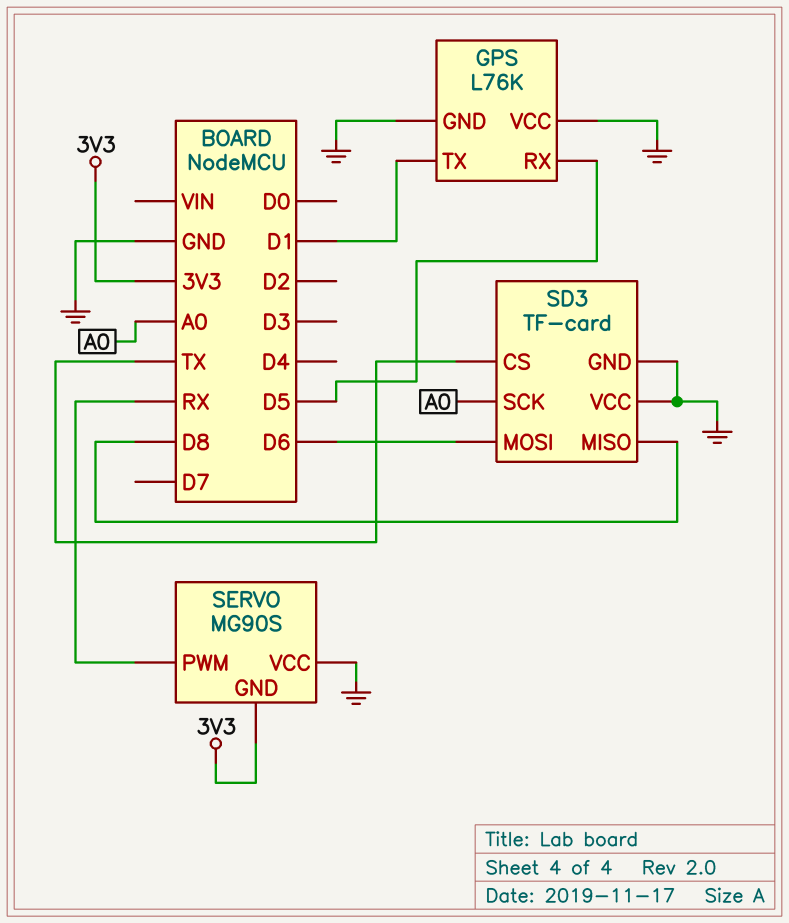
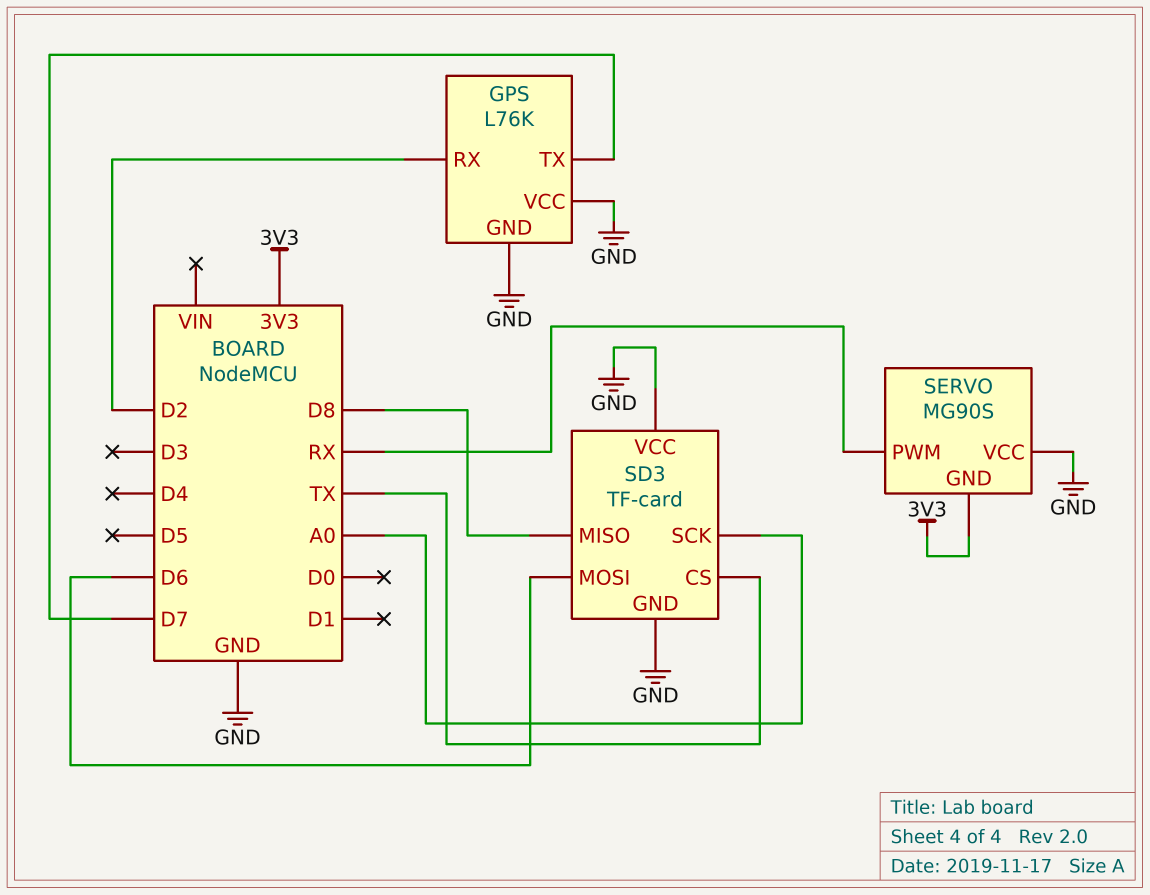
GPS pin RX: D5 -> D2
GPS pin TX: D1 -> D7

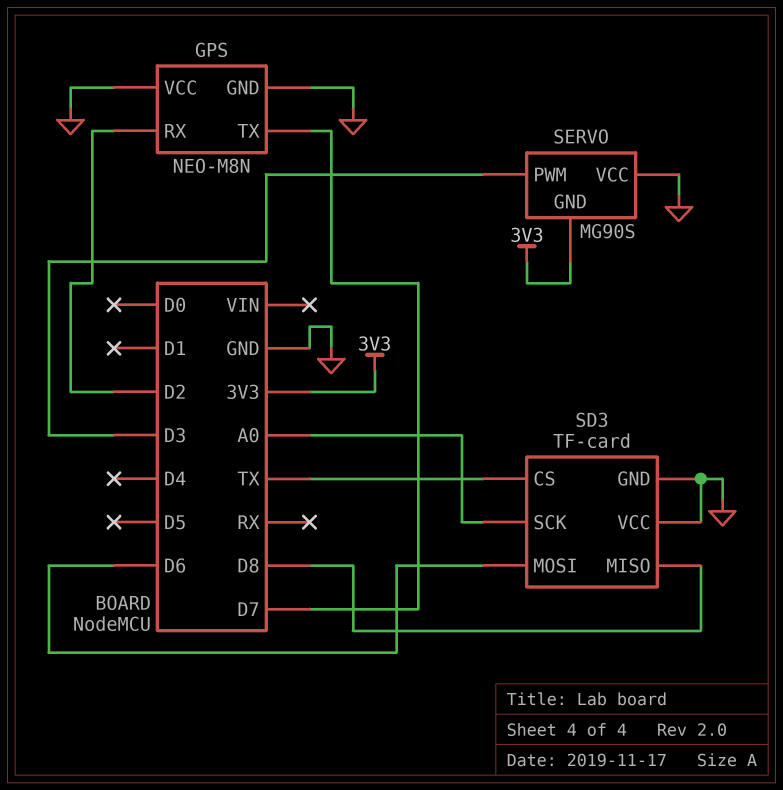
GPS: L76K -> NEO-M8N
SERVO pin PWM: RX -> D3

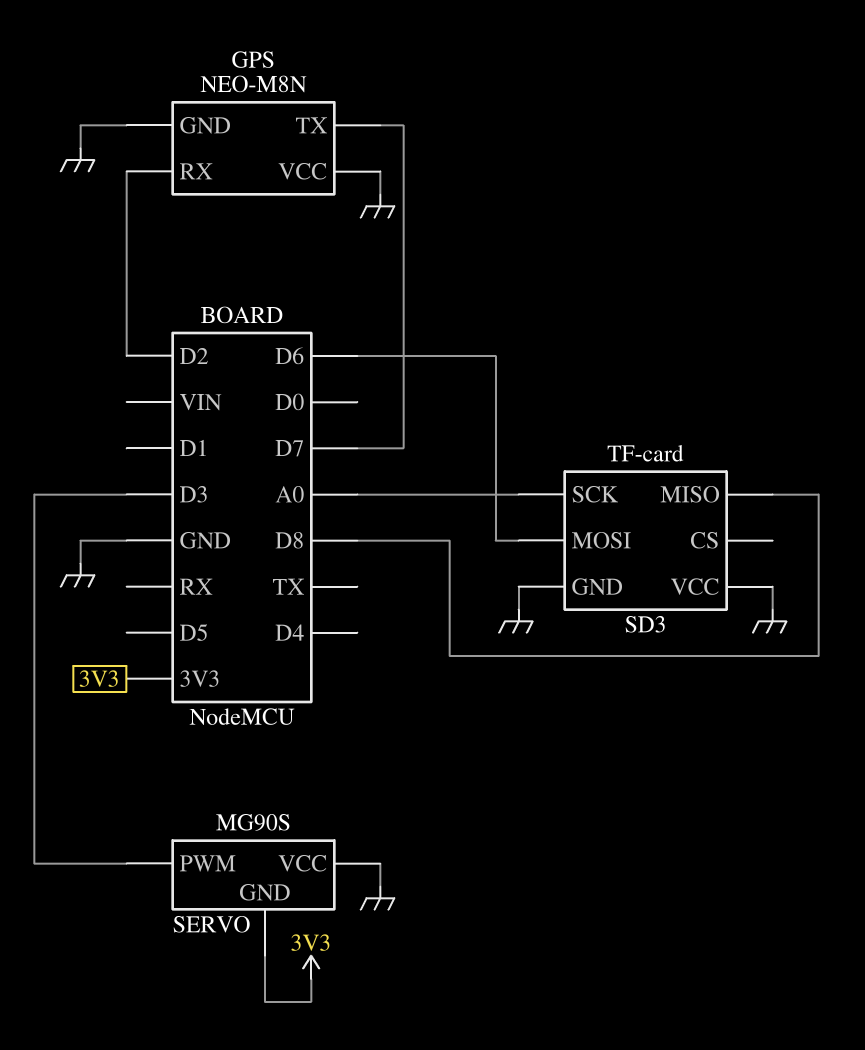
SD3 pin CS: TX -> none

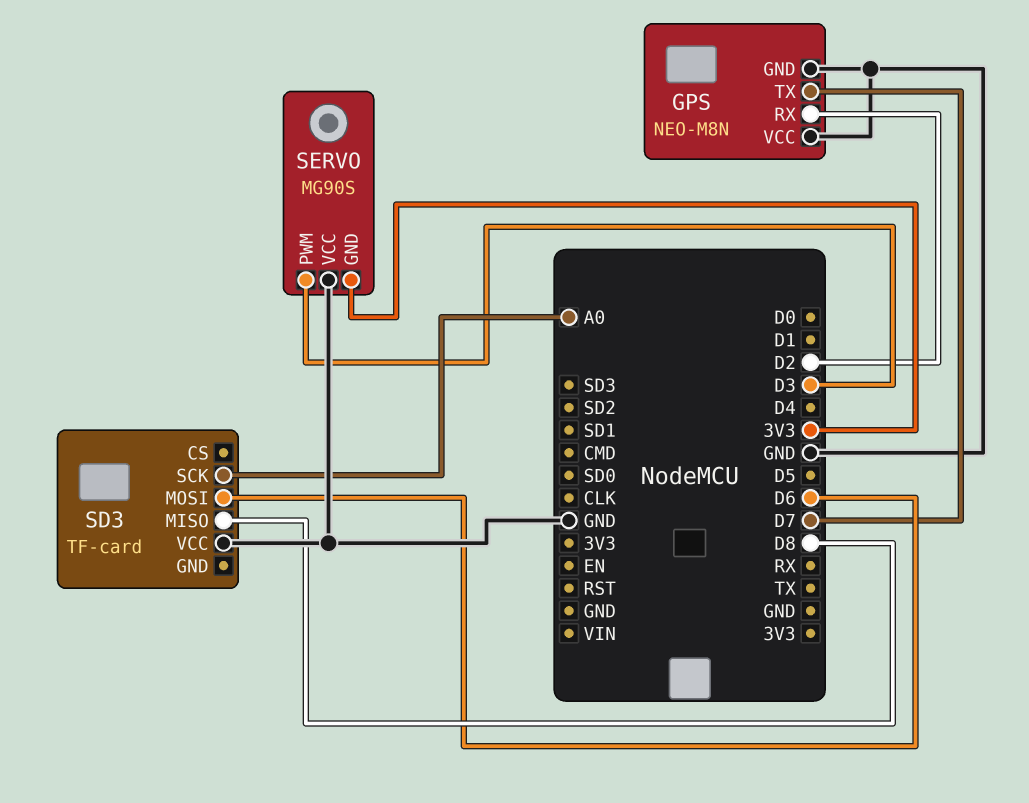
SD3 pin GND: GND -> none

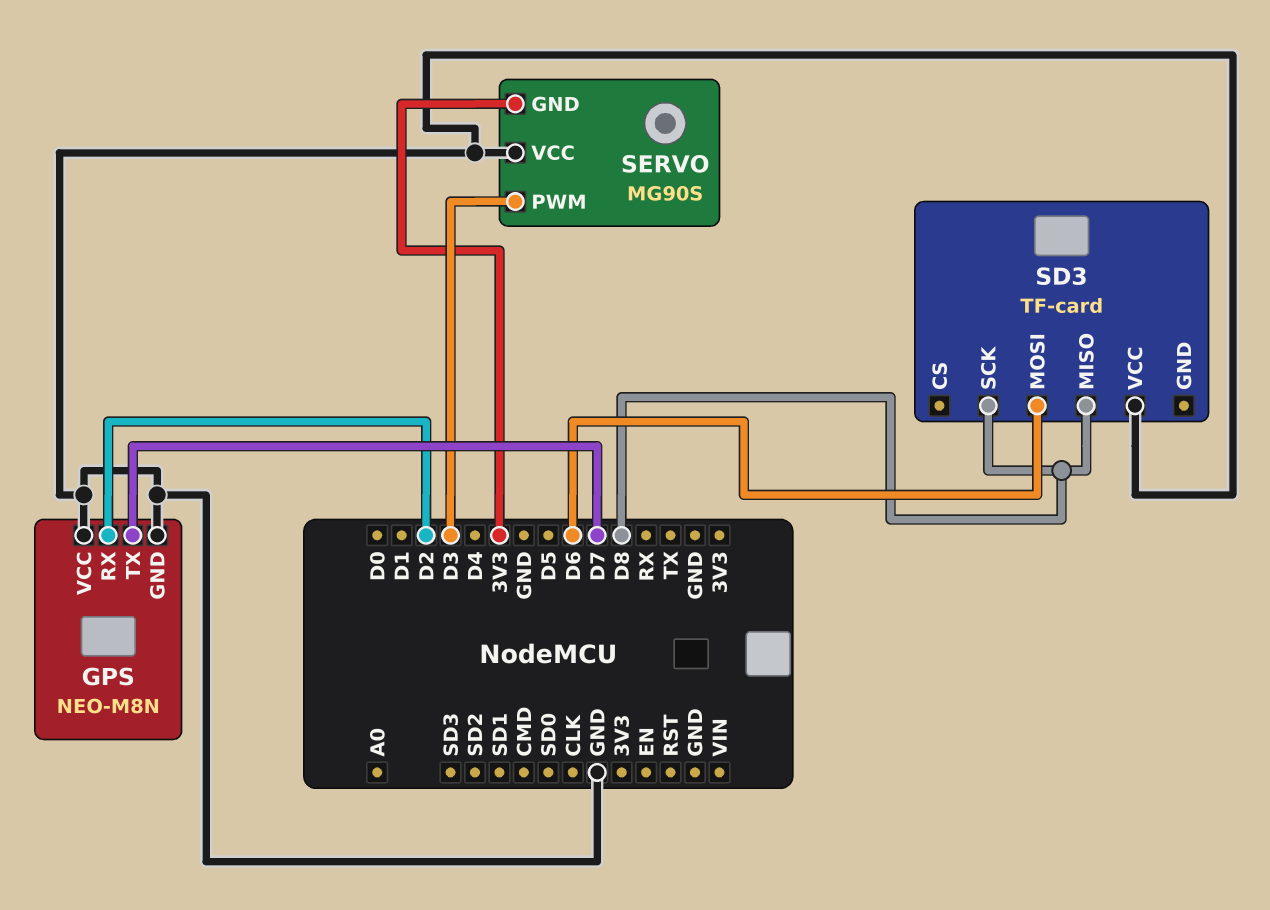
SD3 pin SCK: A0 -> D8

